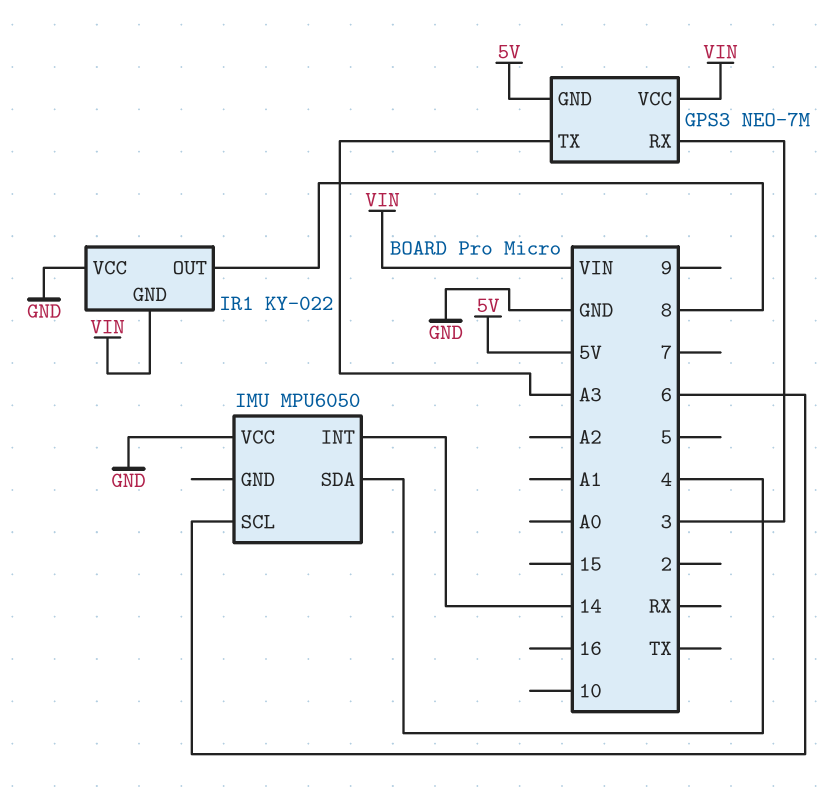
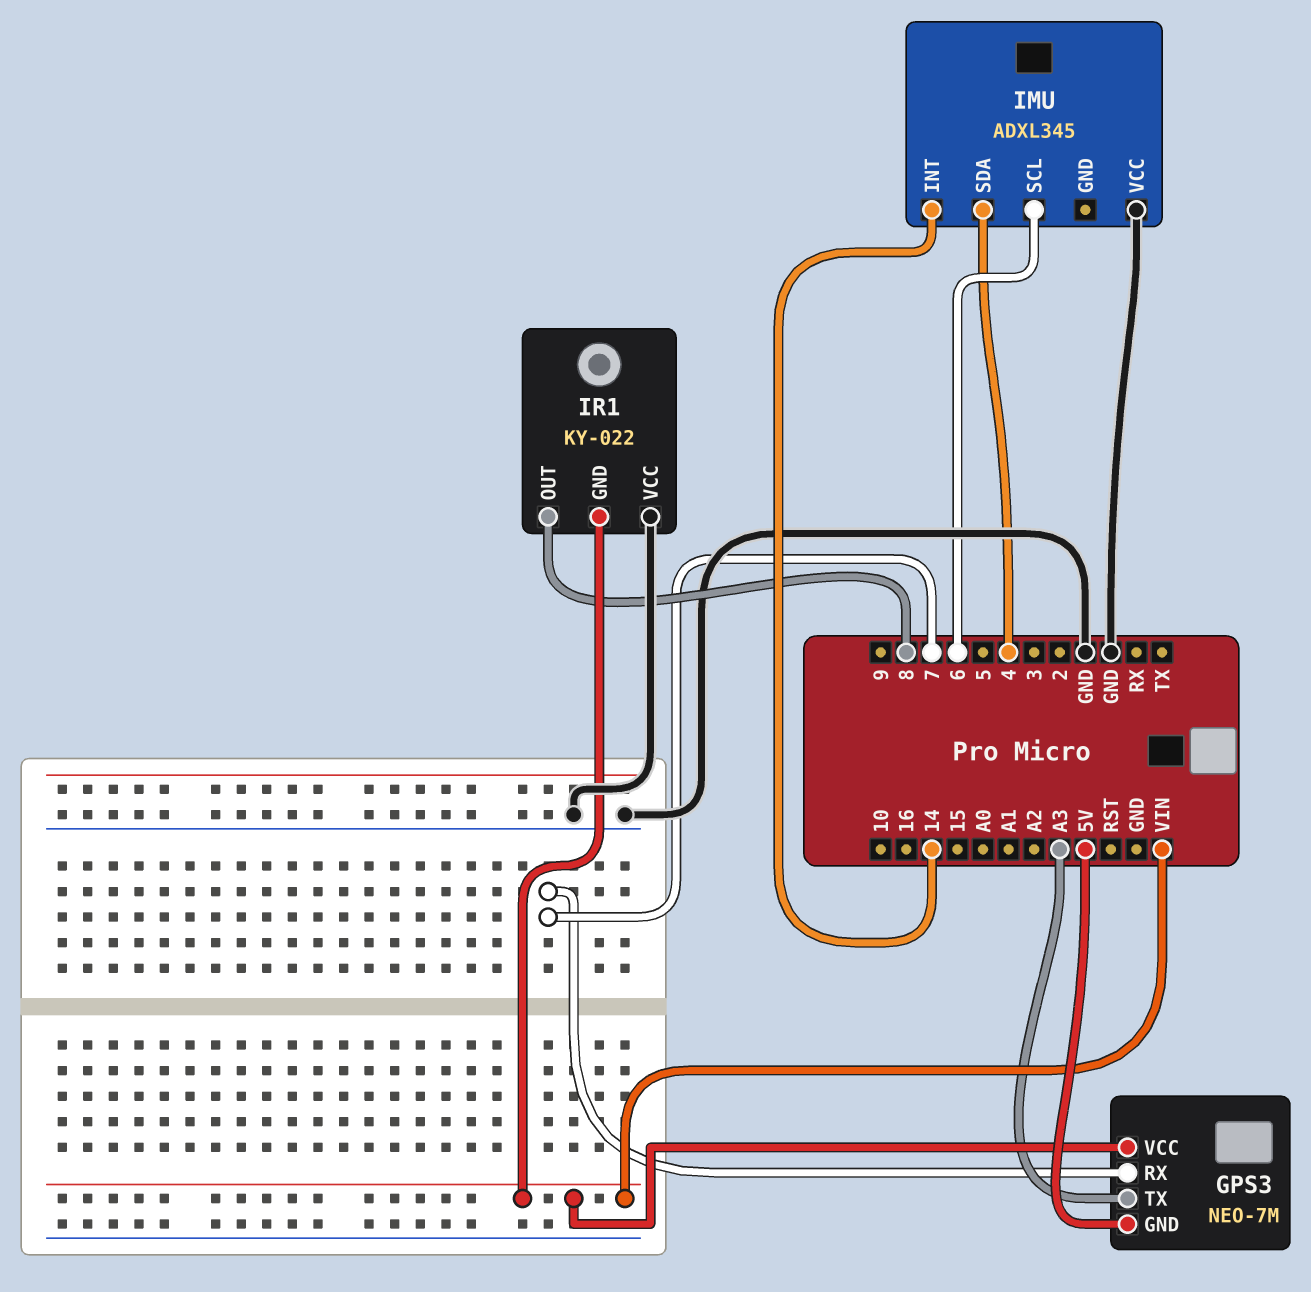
GPS3 pin RX: 3 -> 7
IMU: MPU6050 -> ADXL345

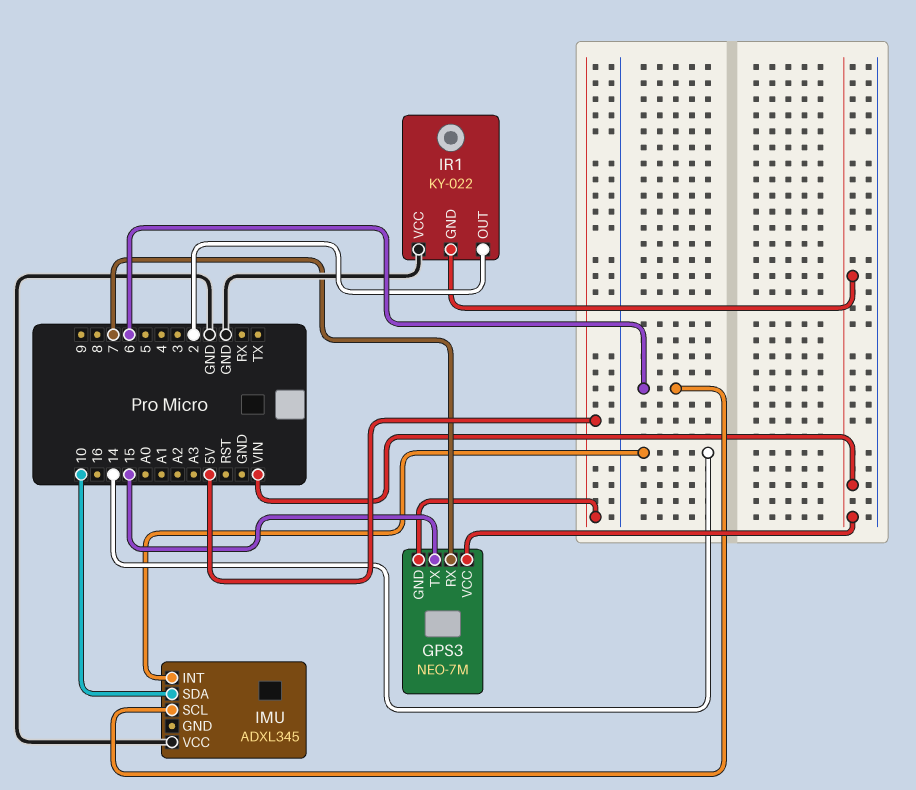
GPS3 pin TX: A3 -> 15
IMU pin SDA: 4 -> 10
IR1 pin OUT: 8 -> 2

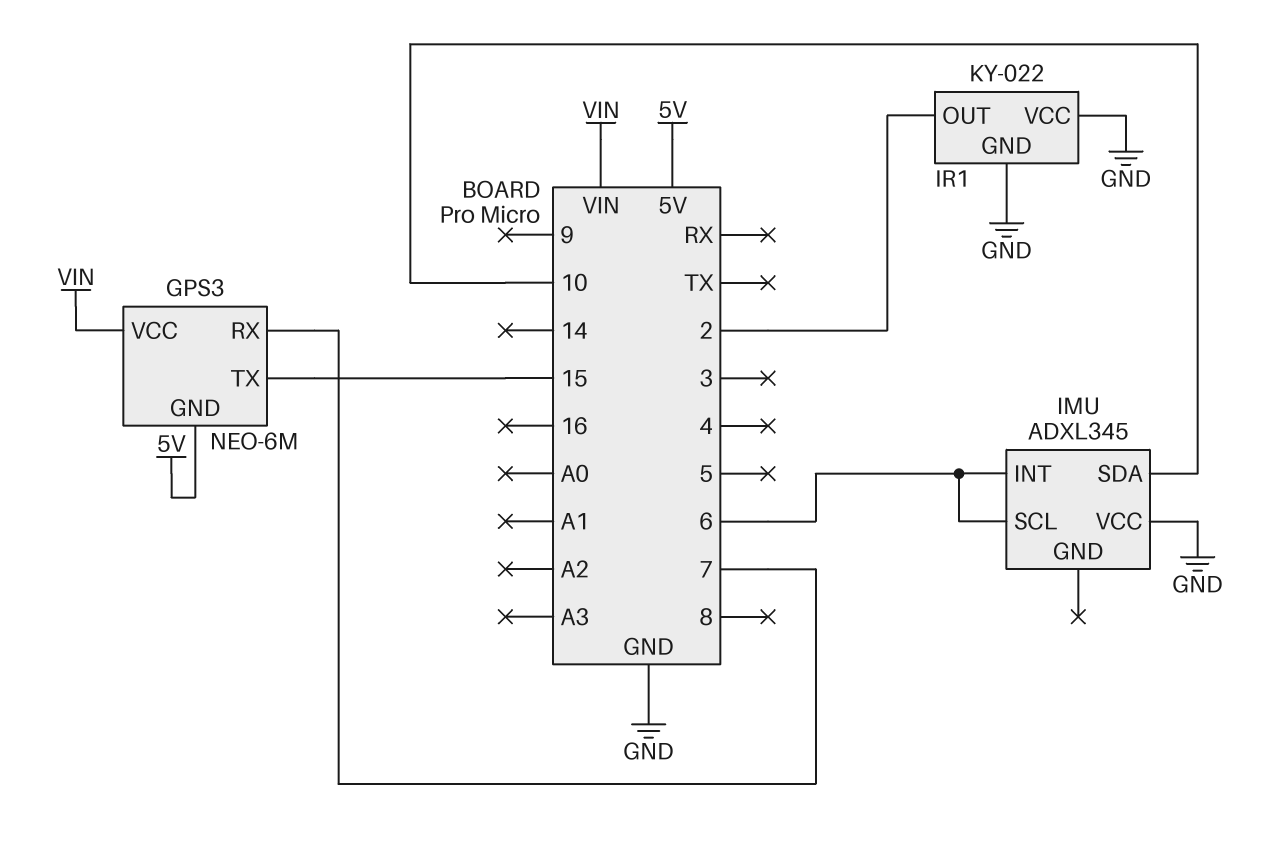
GPS3: NEO-7M -> NEO-6M
IMU pin INT: 14 -> 6
IR1 pin GND: VIN -> GND

